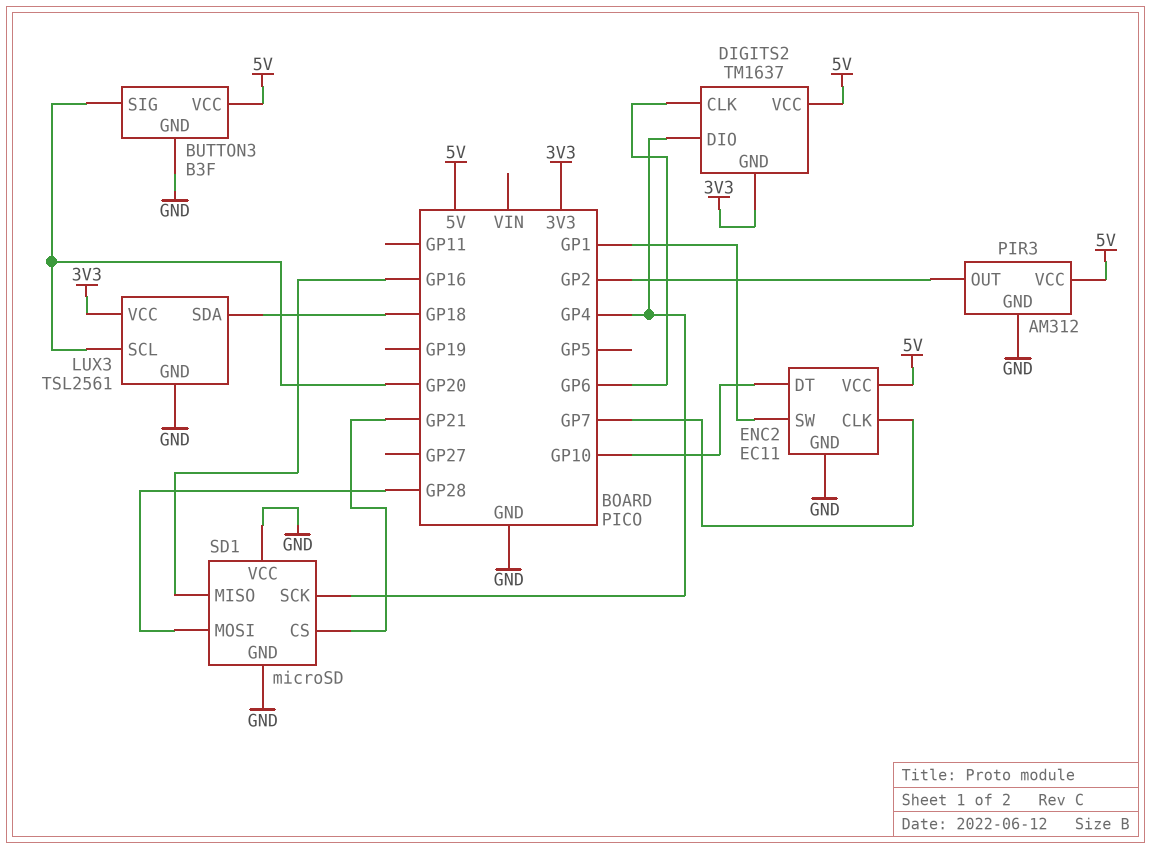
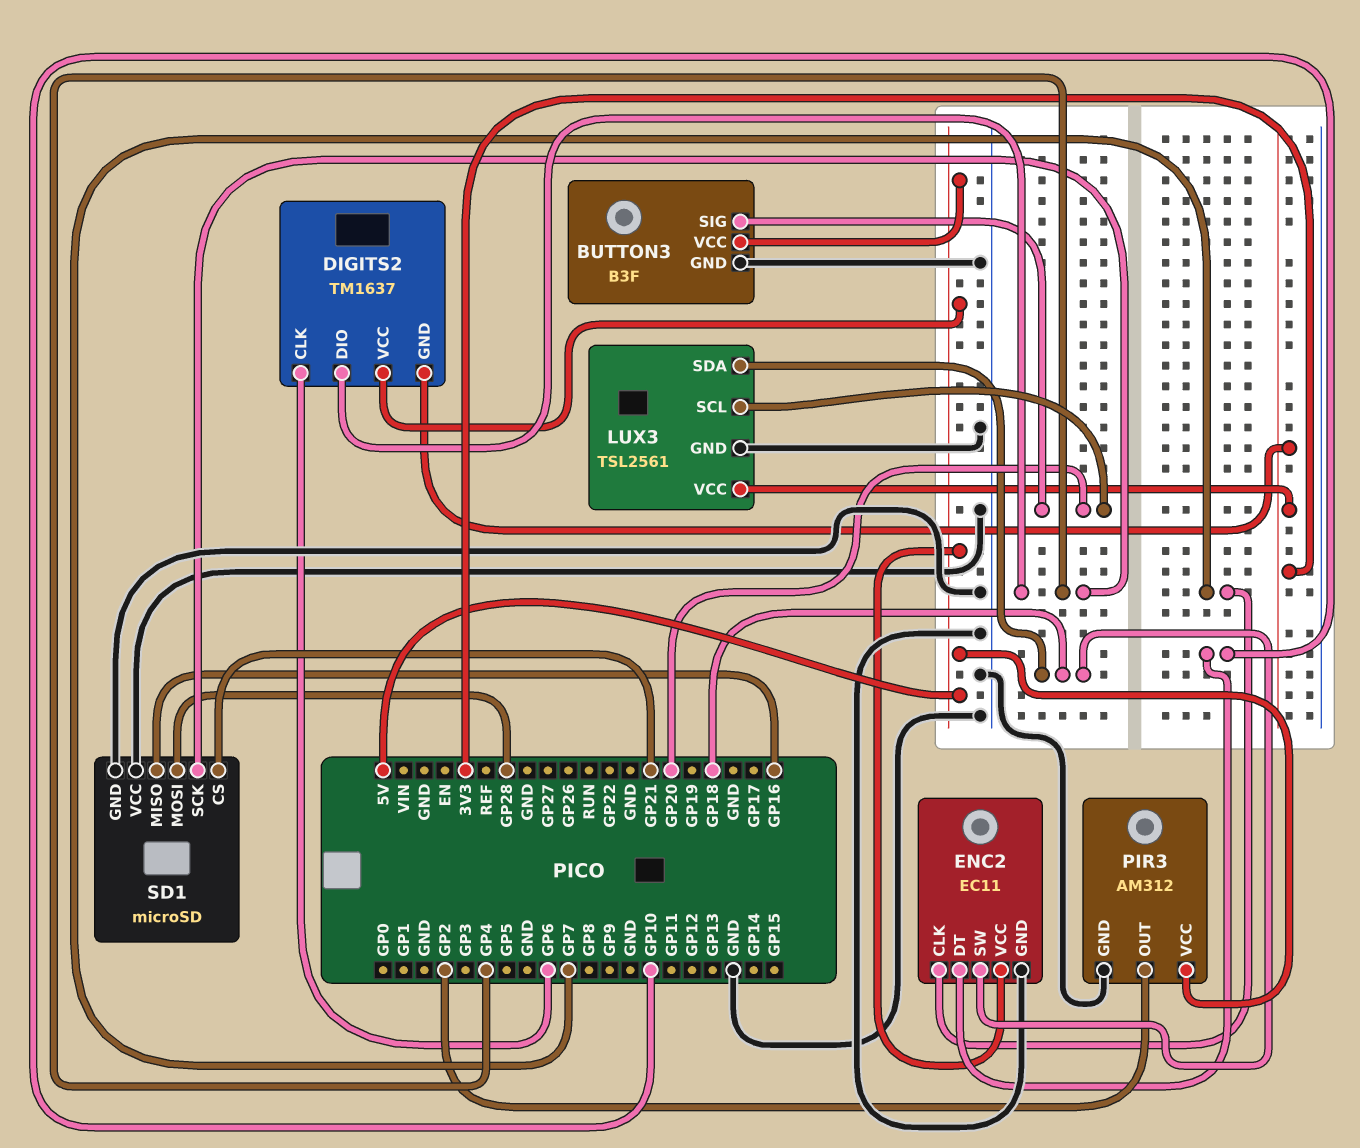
ENC2 pin SW: GP1 -> GP18

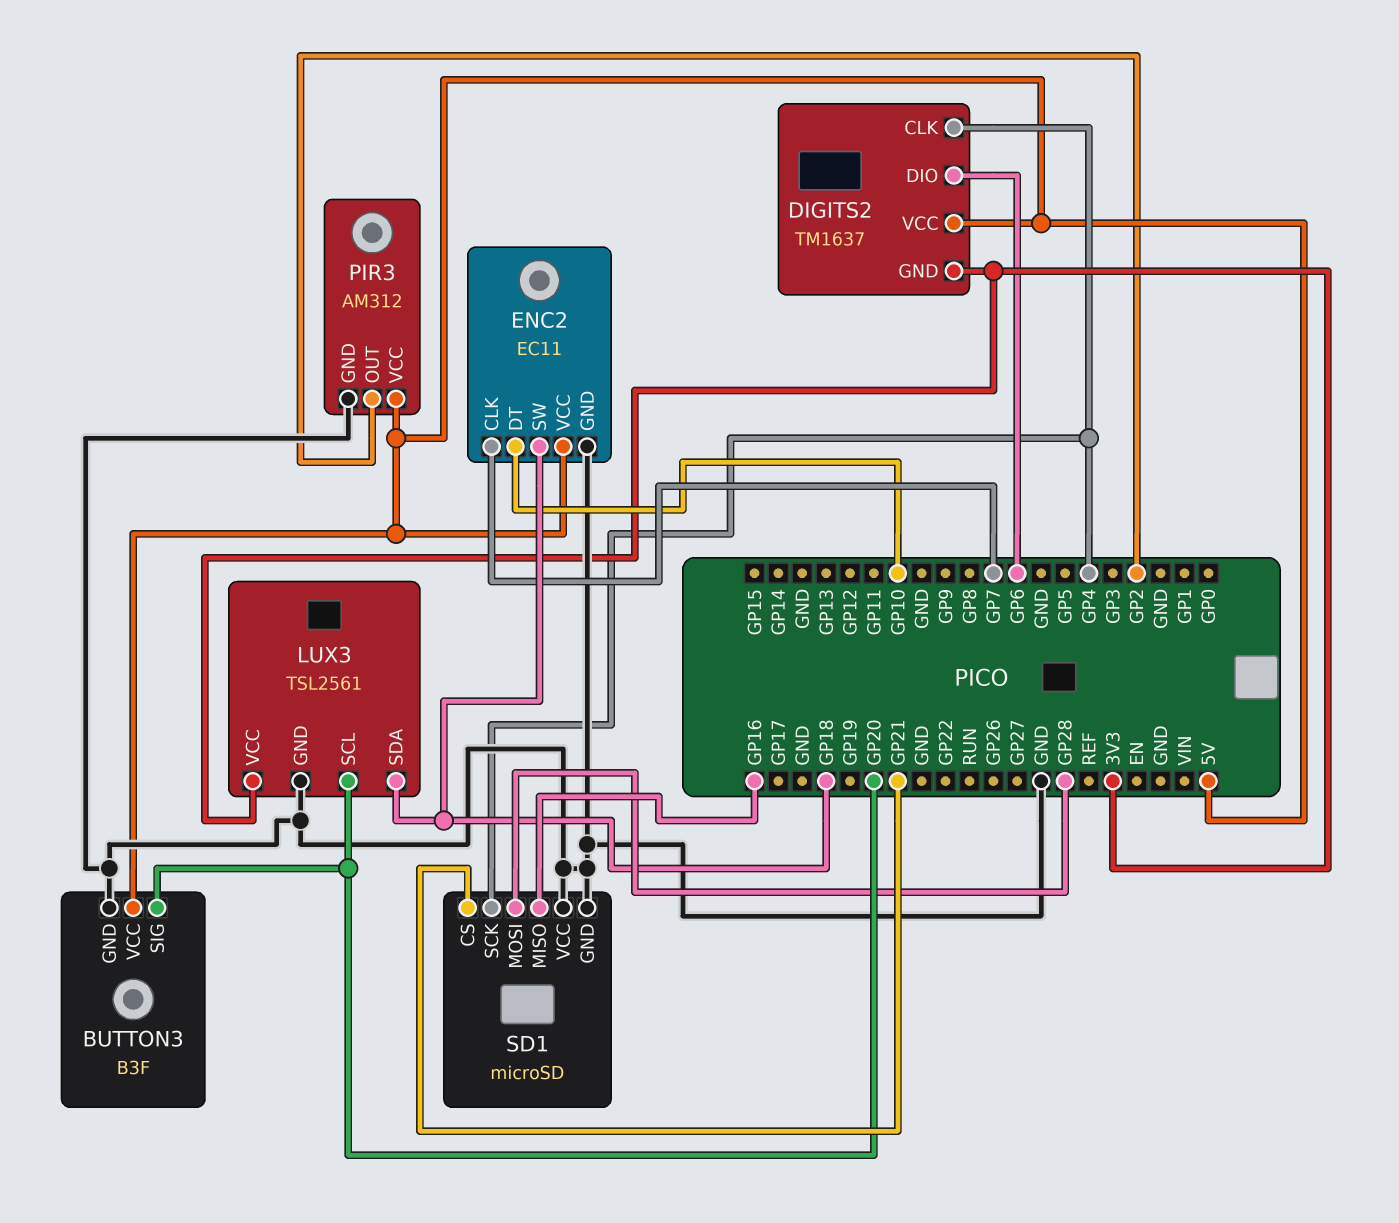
DIGITS2 pin CLK: GP6 -> GP4
DIGITS2 pin DIO: GP4 -> GP6

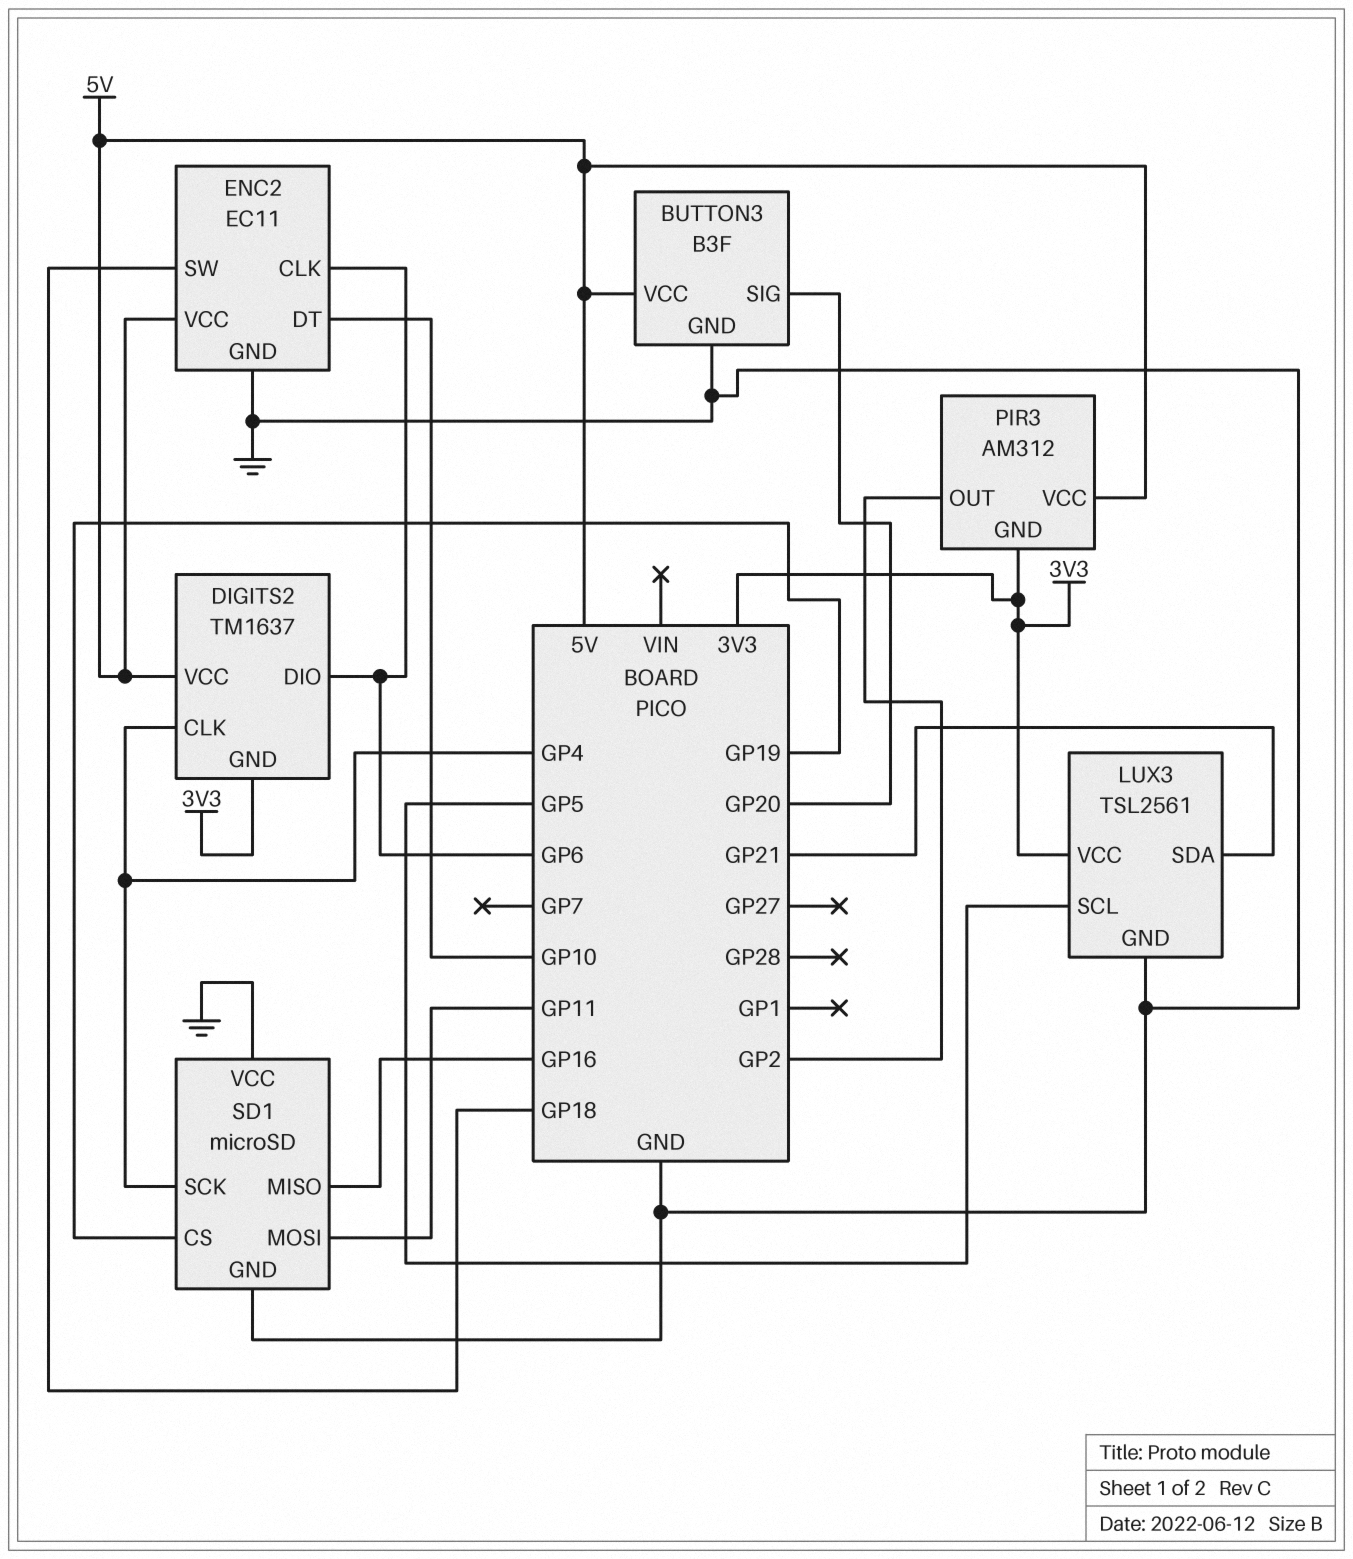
ENC2 pin CLK: GP7 -> GP6
LUX3 pin SCL: GP20 -> GP5
LUX3 pin SDA: GP18 -> GP21
PIR3 pin GND: GND -> 3V3
SD1 pin CS: GP21 -> GP19
SD1 pin MOSI: GP28 -> GP11

